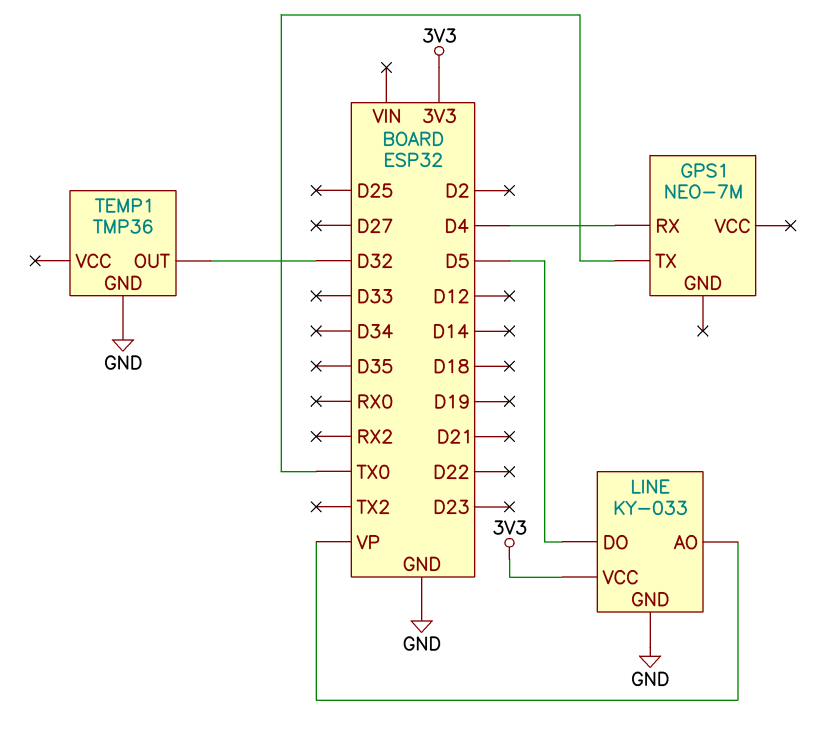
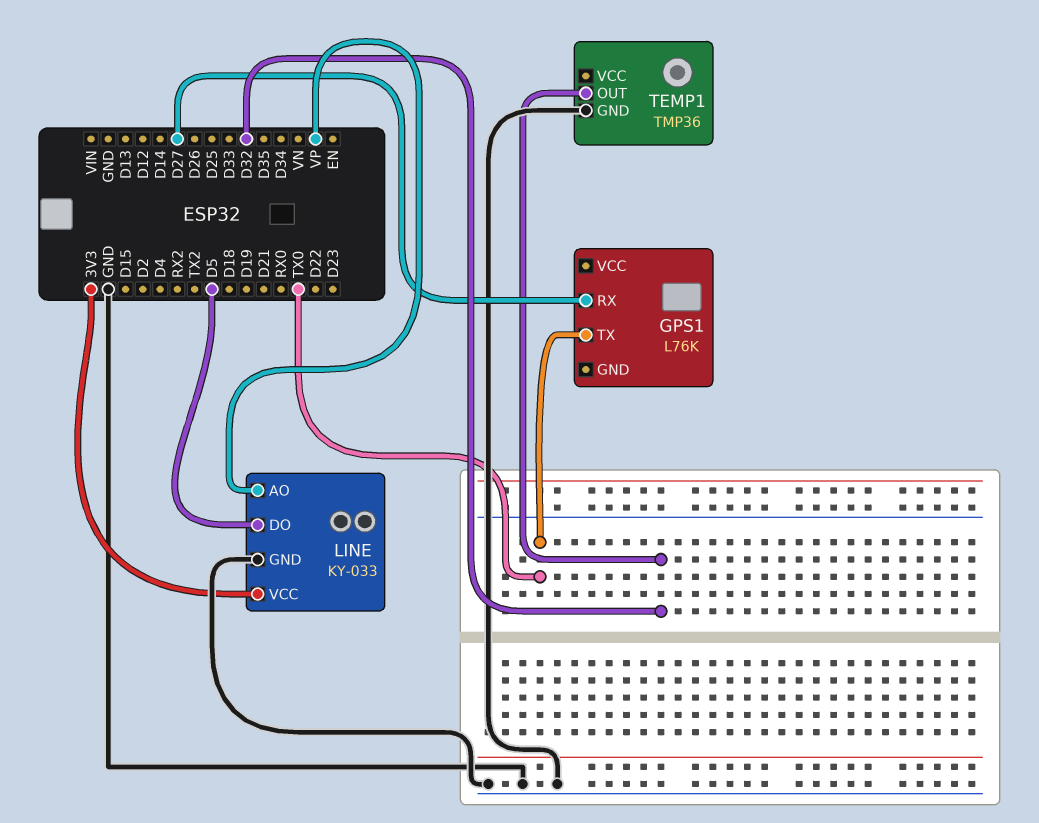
GPS1: NEO-7M -> L76K
GPS1 pin RX: D4 -> D27

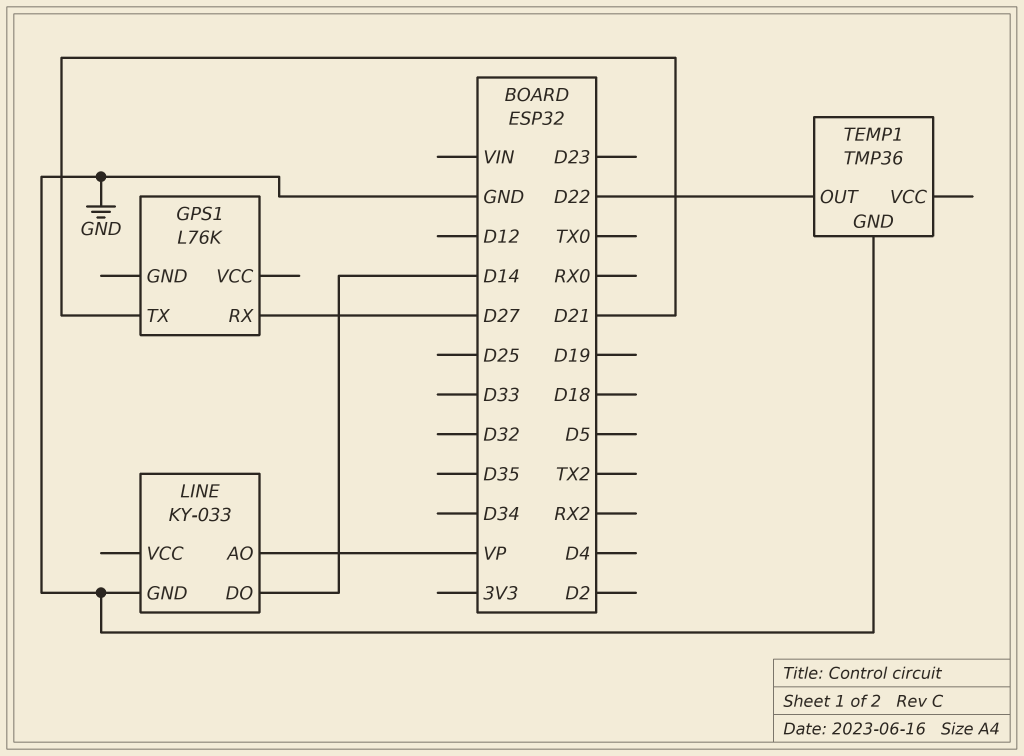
GPS1 pin TX: TX0 -> D21
LINE pin DO: D5 -> D14
LINE pin VCC: 3V3 -> none
TEMP1 pin OUT: D32 -> D22

